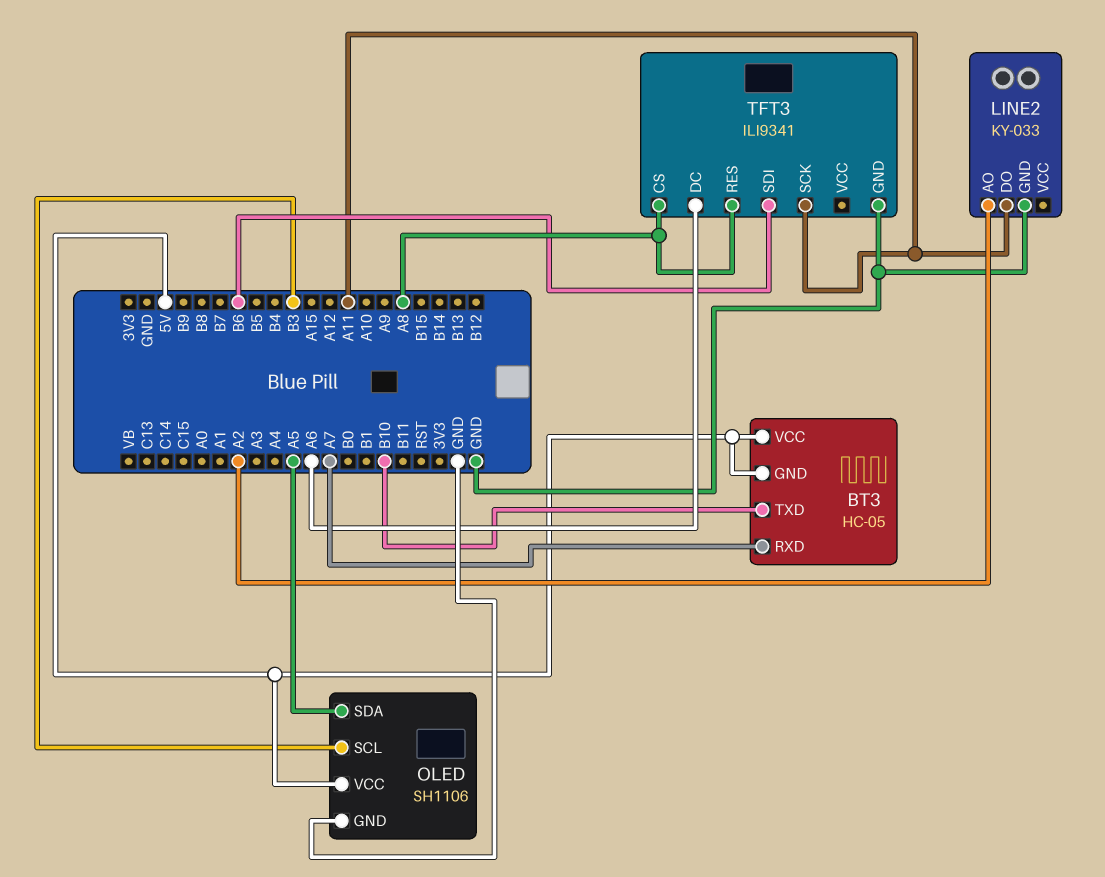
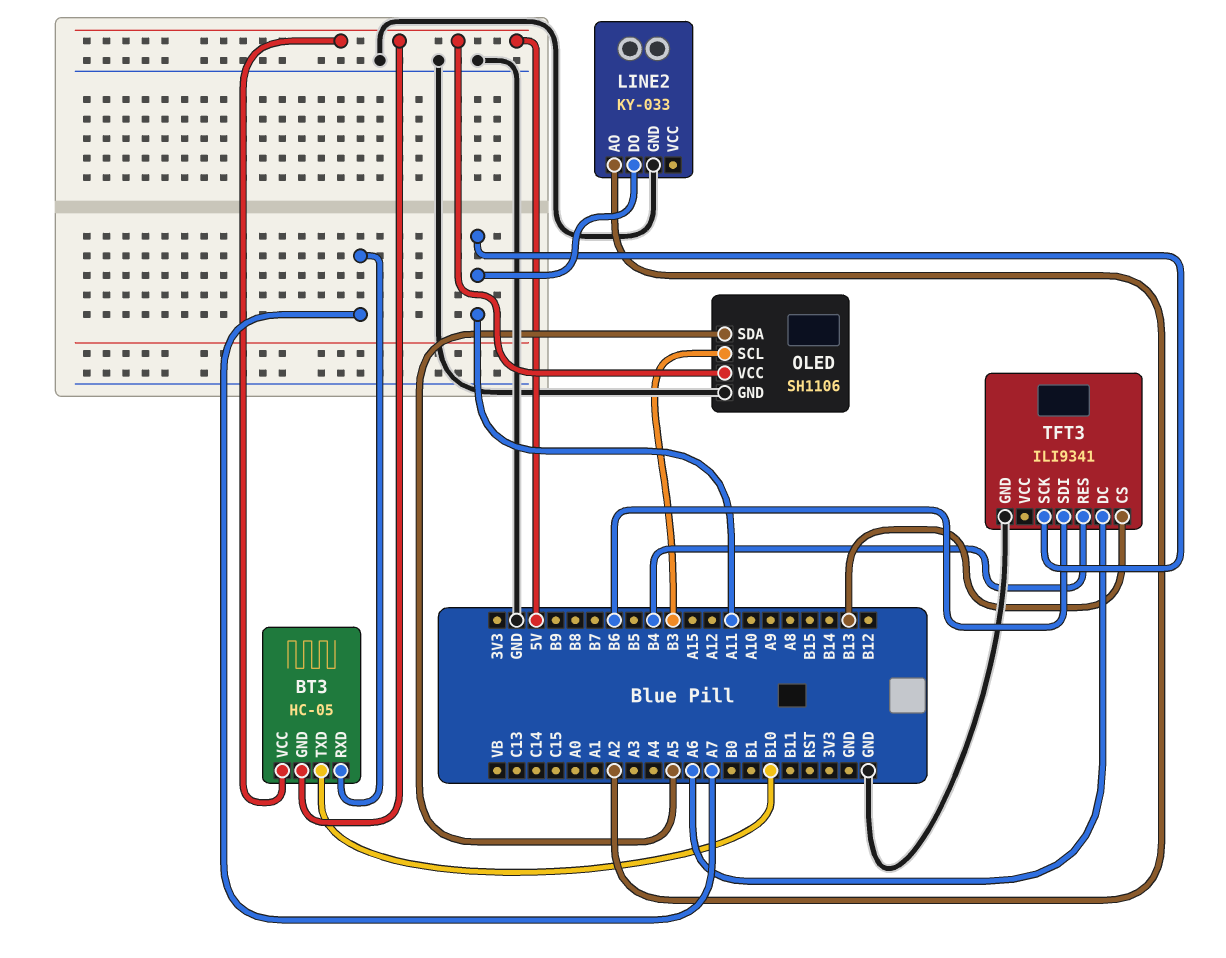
TFT3 pin CS: A8 -> B13
TFT3 pin RES: A8 -> B4

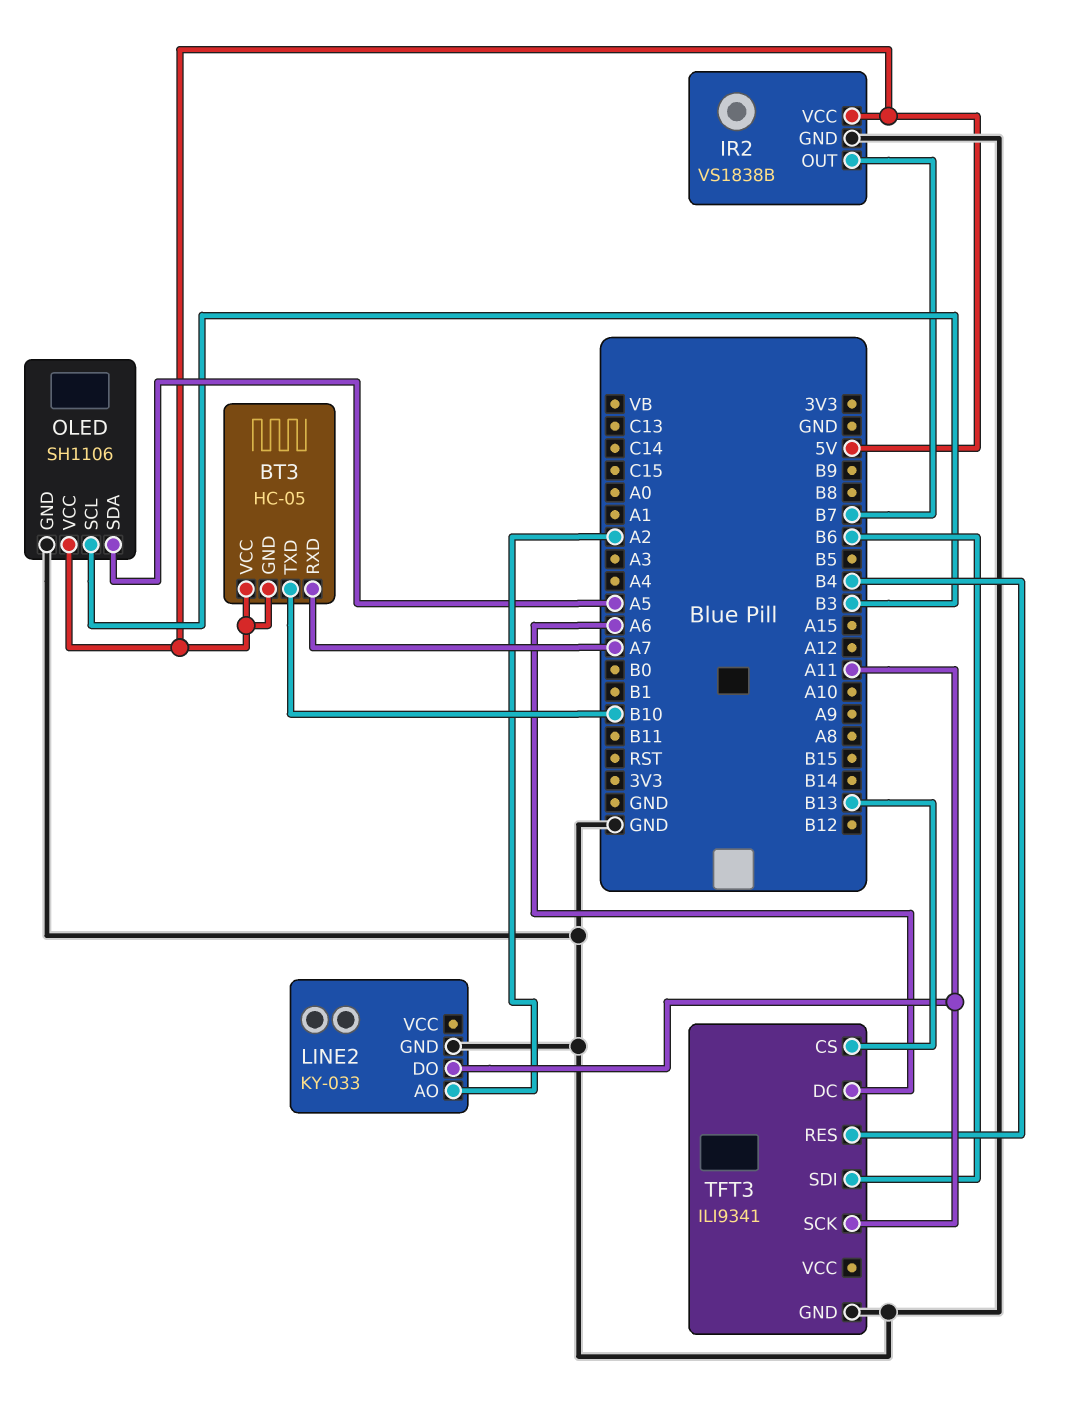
IR2: none -> VS1838B
IR2 pin GND: none -> GND
IR2 pin OUT: none -> B7
IR2 pin VCC: none -> 5V

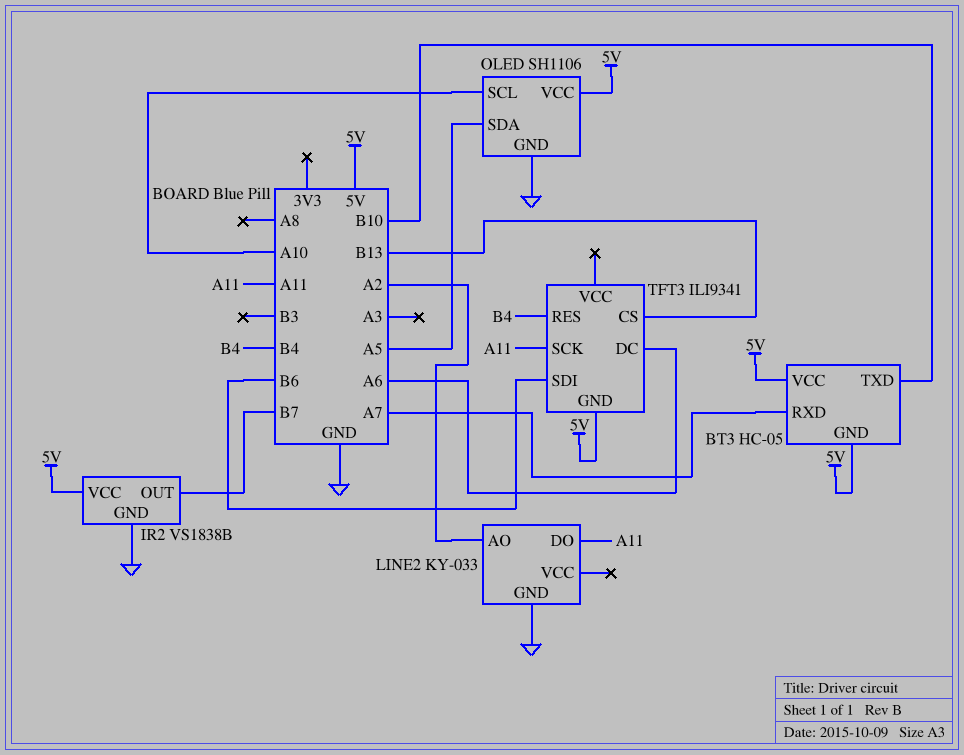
OLED pin SCL: B3 -> A10
TFT3 pin GND: GND -> 5V

